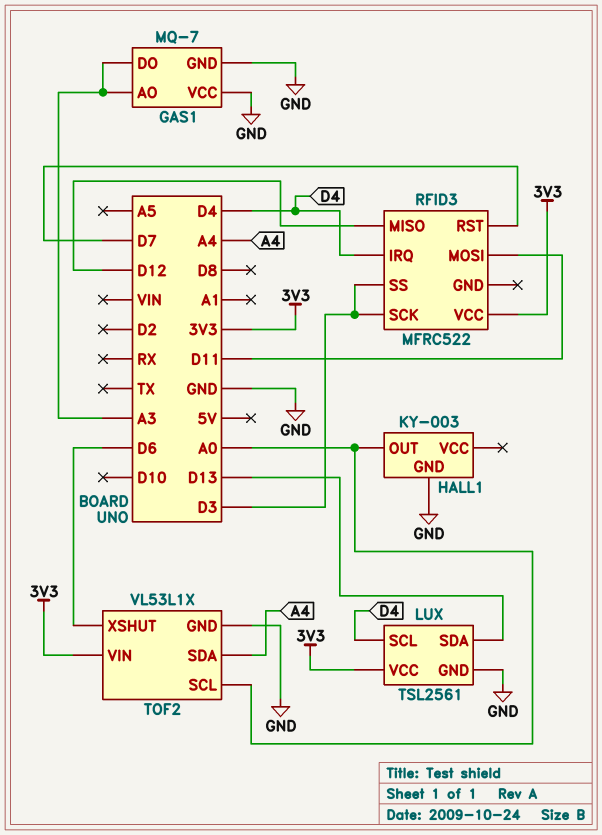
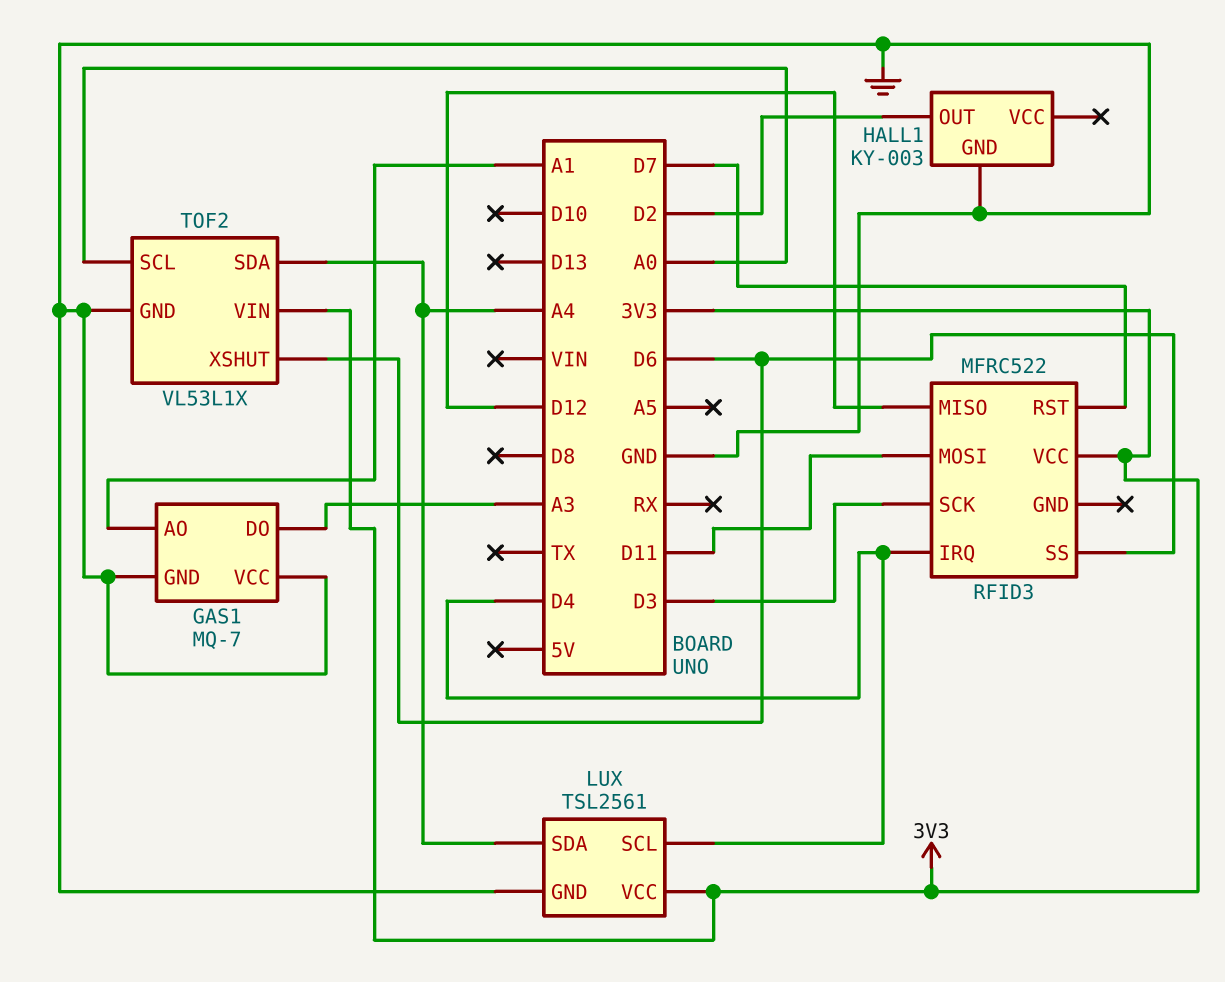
GAS1 pin AO: A3 -> A1
HALL1 pin OUT: A0 -> D2
LUX pin SDA: D13 -> A4
RFID3 pin SS: D3 -> D6

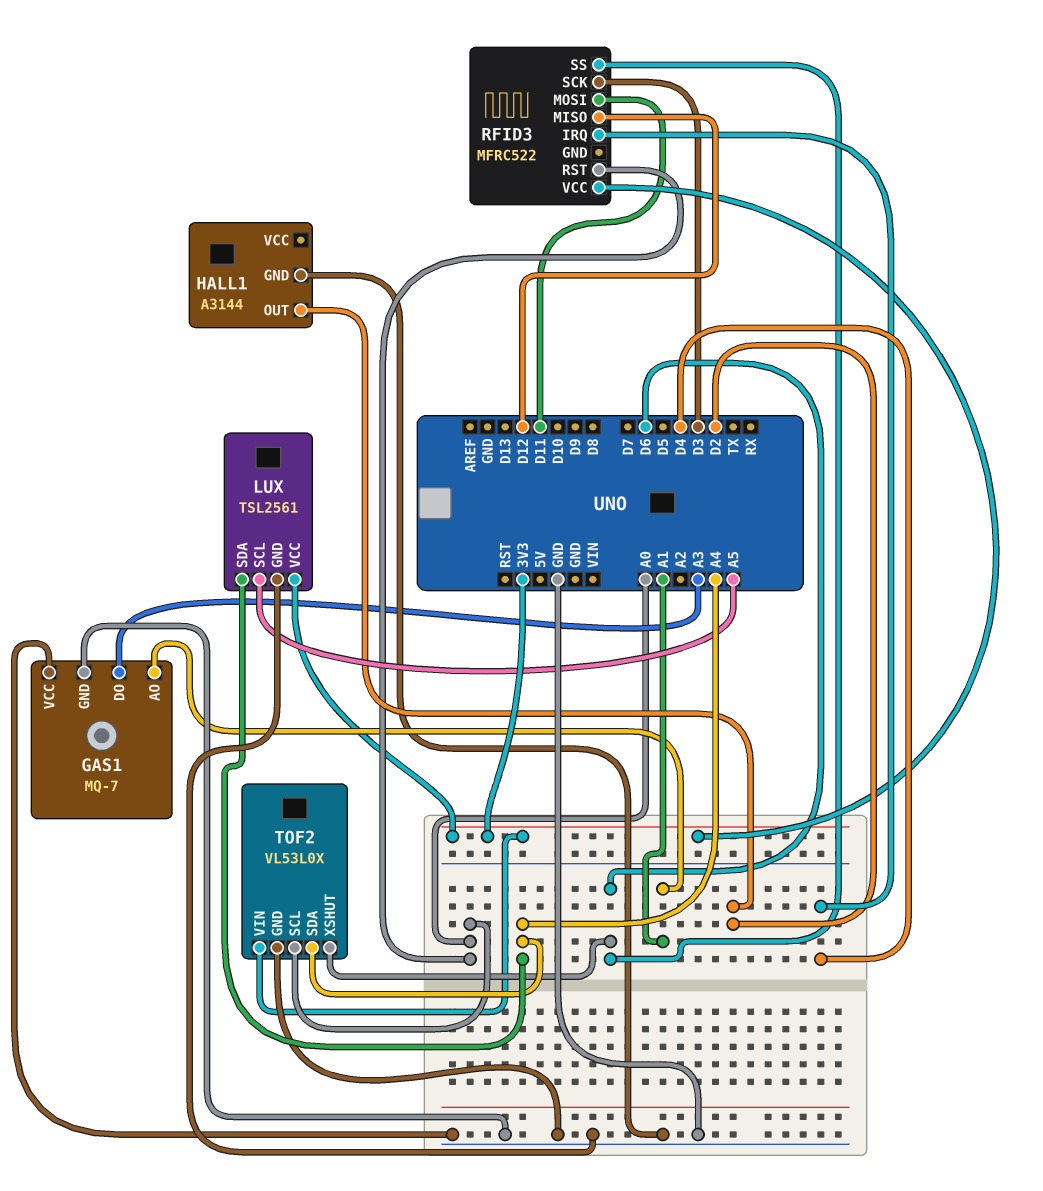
HALL1: KY-003 -> A3144
LUX pin SCL: D4 -> A5
RFID3 pin RST: D7 -> A0
TOF2: VL53L1X -> VL53L0X

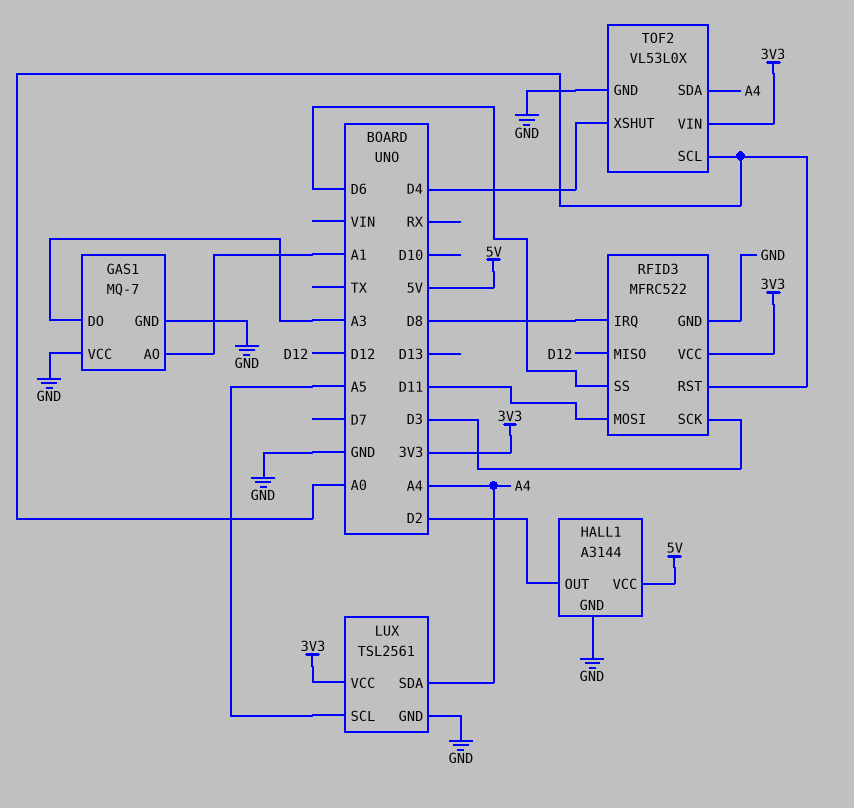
HALL1 pin VCC: none -> 5V
RFID3 pin GND: none -> GND
RFID3 pin IRQ: D4 -> D8
TOF2 pin XSHUT: D6 -> D4

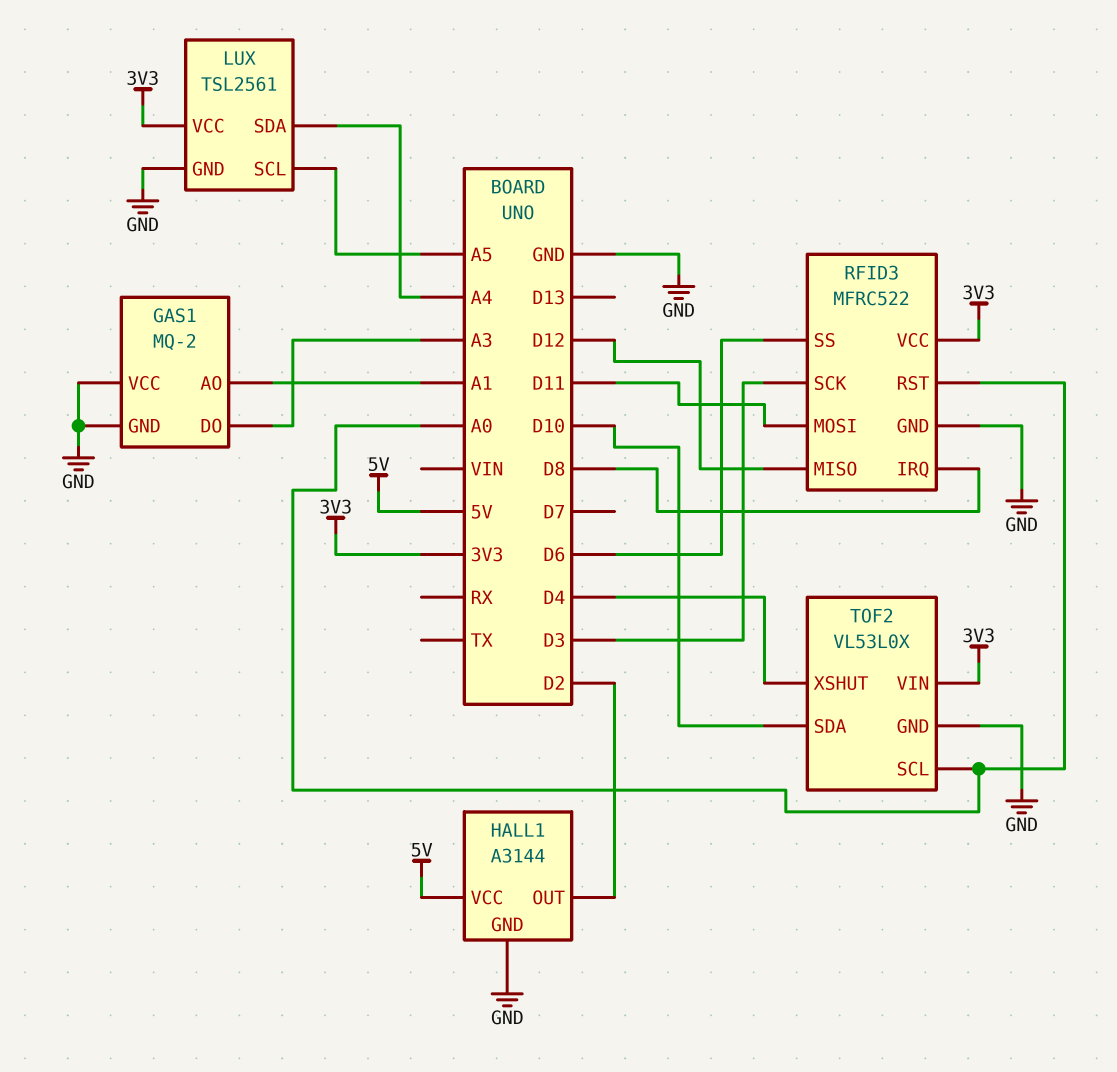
GAS1: MQ-7 -> MQ-2
TOF2 pin SDA: A4 -> D10

